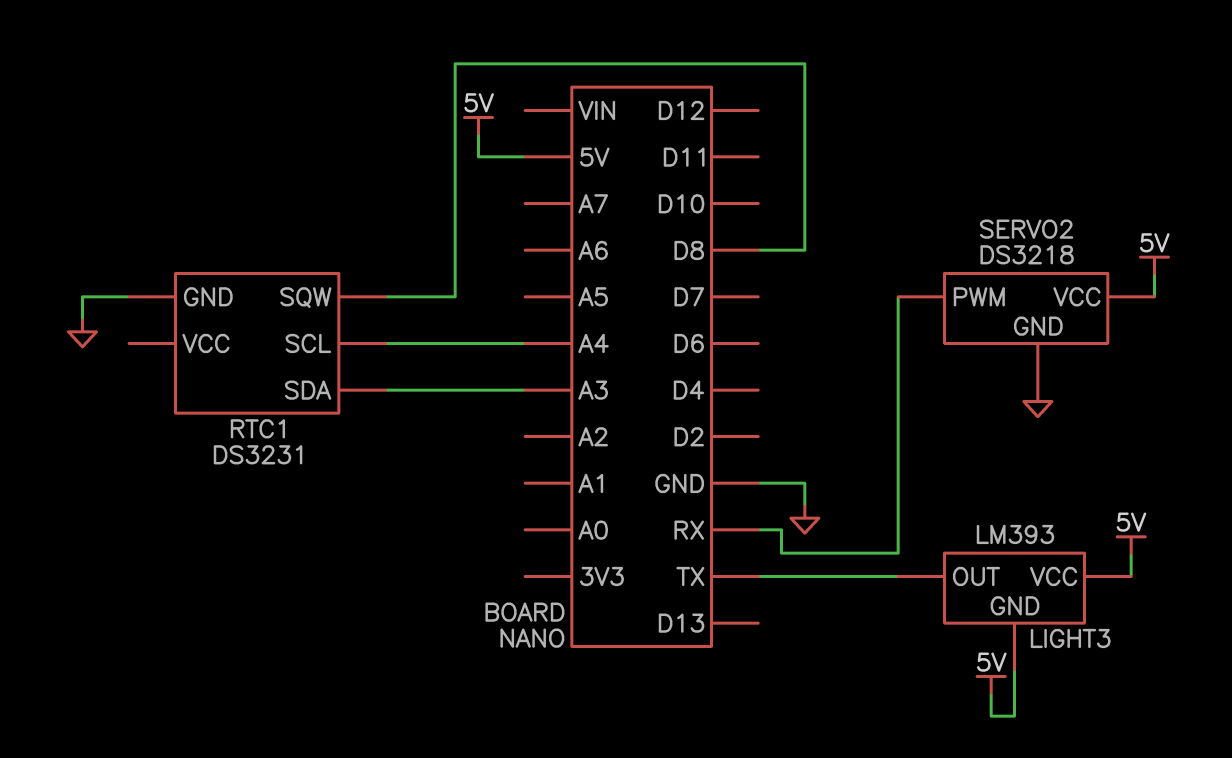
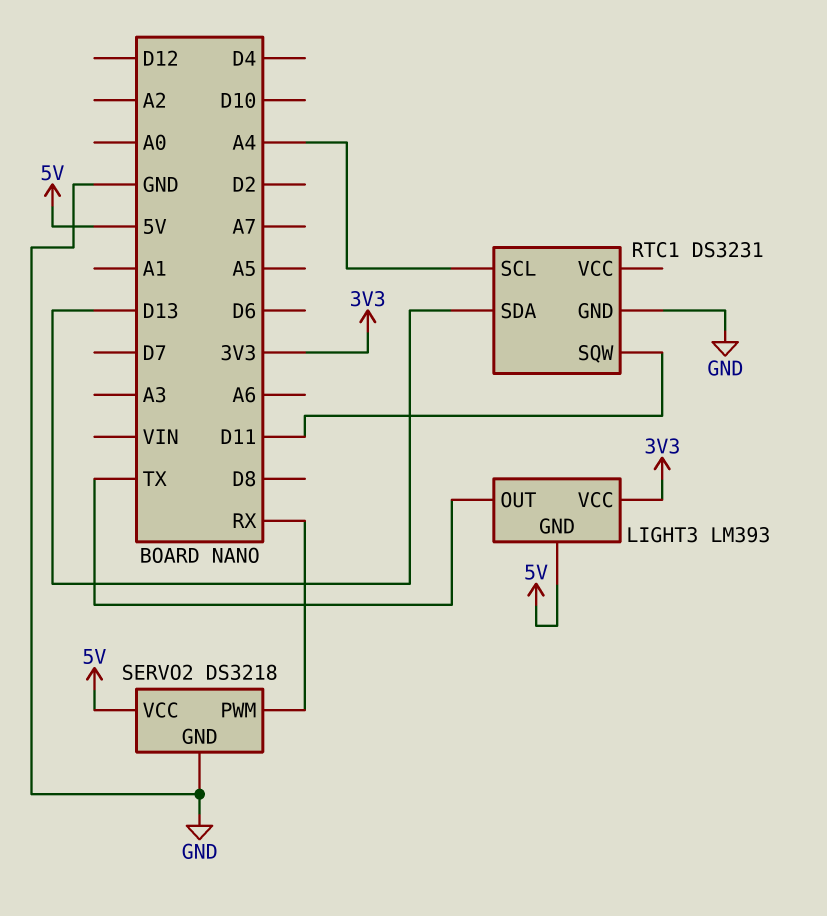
LIGHT3 pin VCC: 5V -> 3V3
RTC1 pin SDA: A3 -> D13
RTC1 pin SQW: D8 -> D11

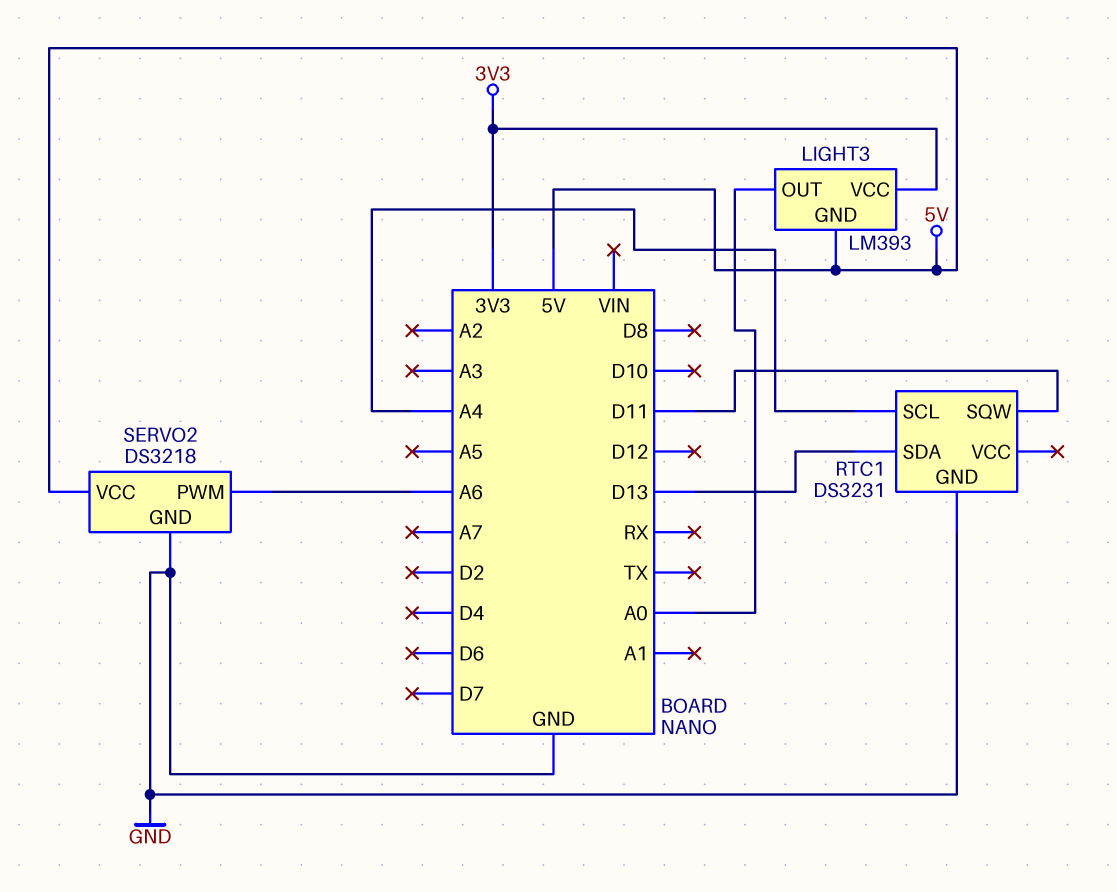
LIGHT3 pin OUT: TX -> A0
SERVO2 pin PWM: RX -> A6

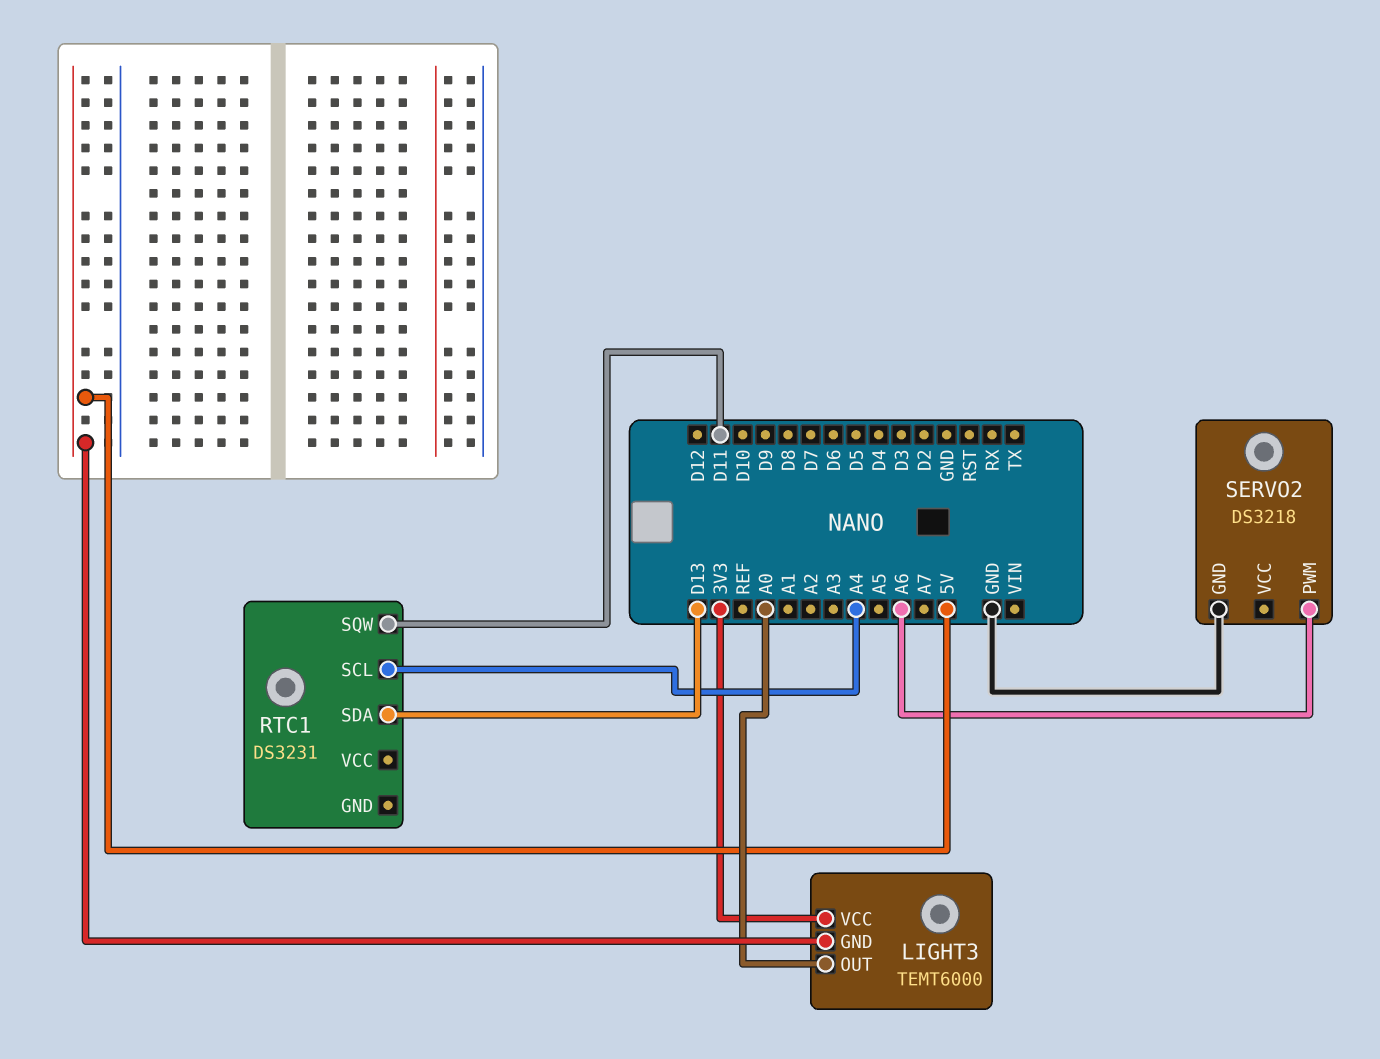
LIGHT3: LM393 -> TEMT6000
RTC1 pin GND: GND -> none
SERVO2 pin VCC: 5V -> none

